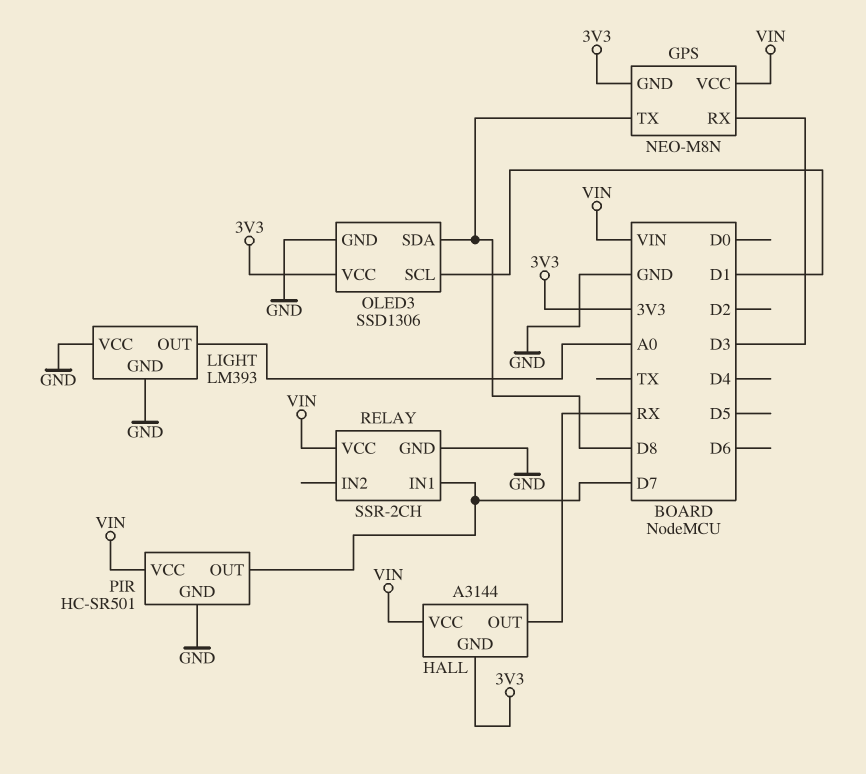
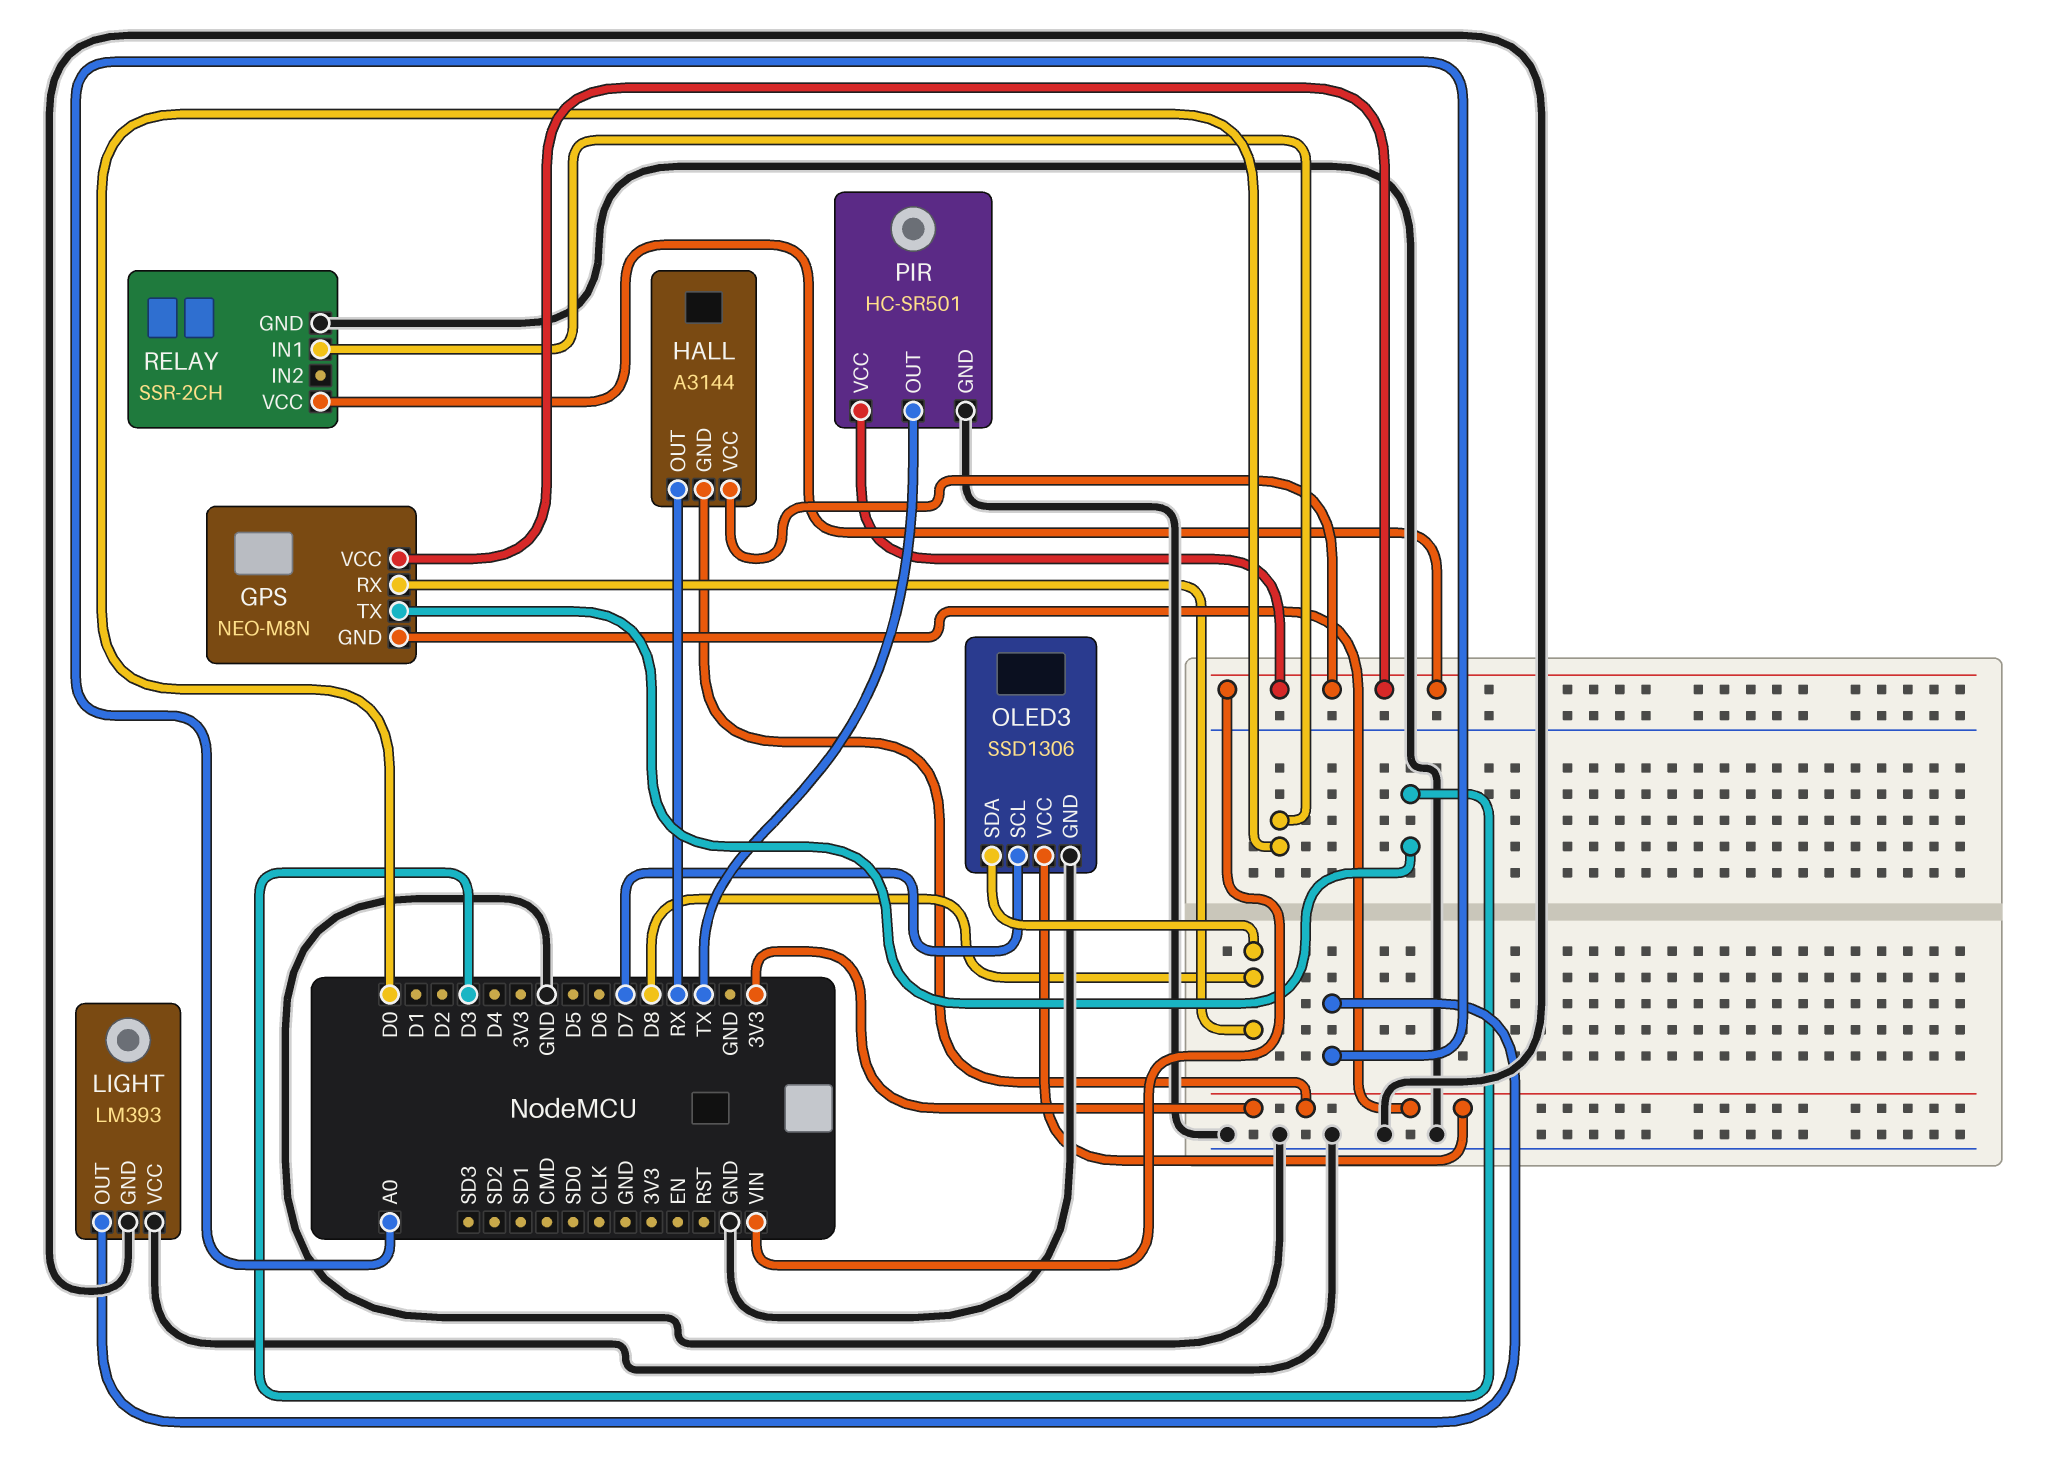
GPS pin RX: D3 -> D8
GPS pin TX: D8 -> D3
OLED3 pin SCL: D1 -> D7
PIR pin OUT: D7 -> TX
RELAY pin IN1: D7 -> D0

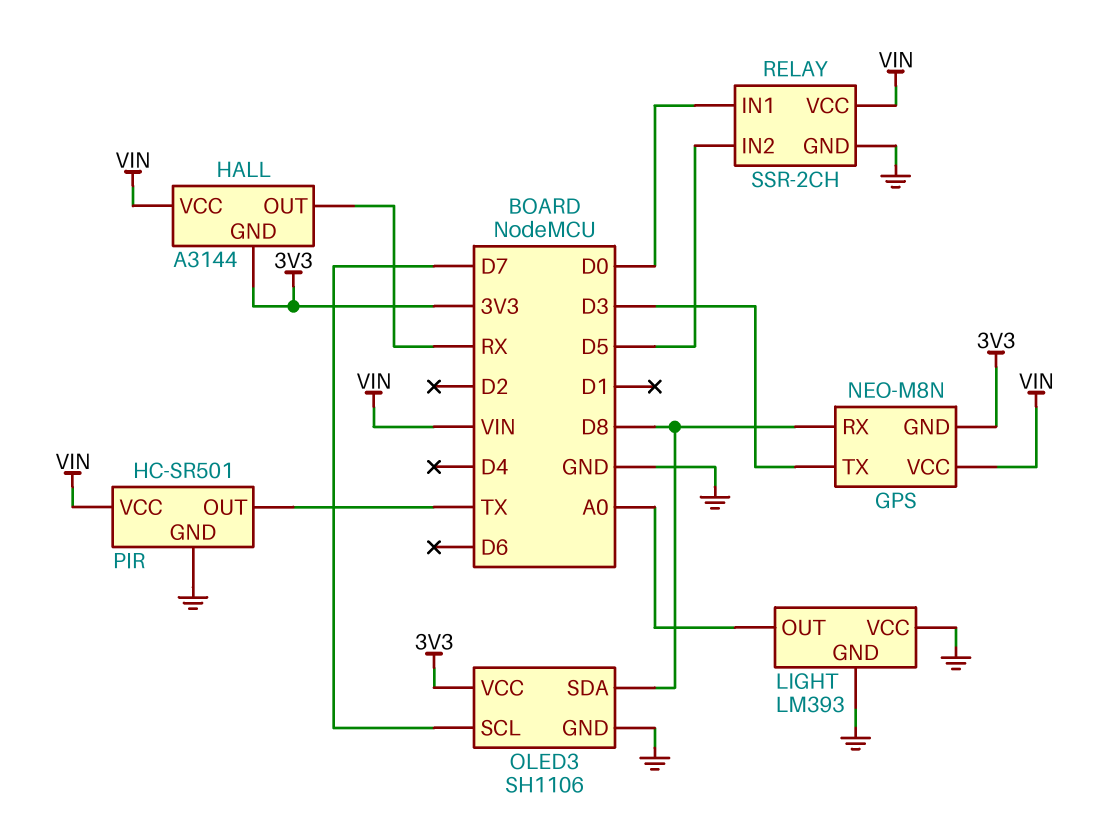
OLED3: SSD1306 -> SH1106
RELAY pin IN2: none -> D5

